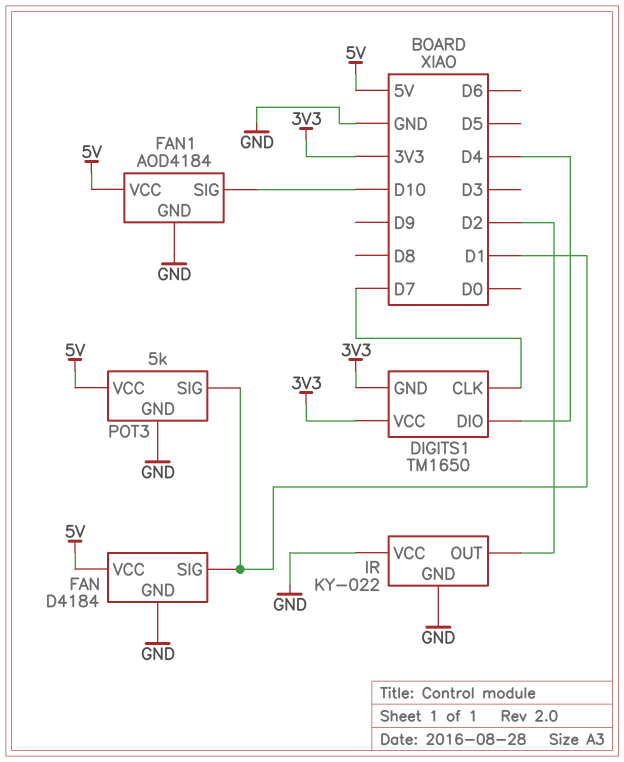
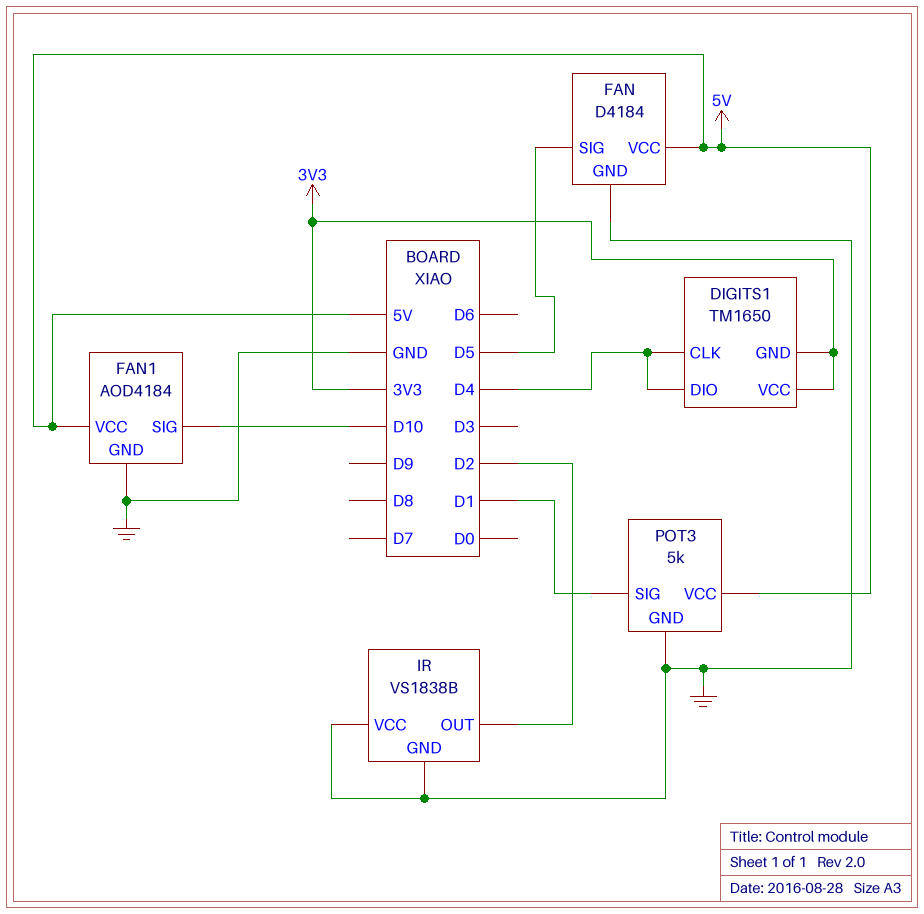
DIGITS1 pin CLK: D7 -> D4
FAN pin SIG: D1 -> D5
IR: KY-022 -> VS1838B

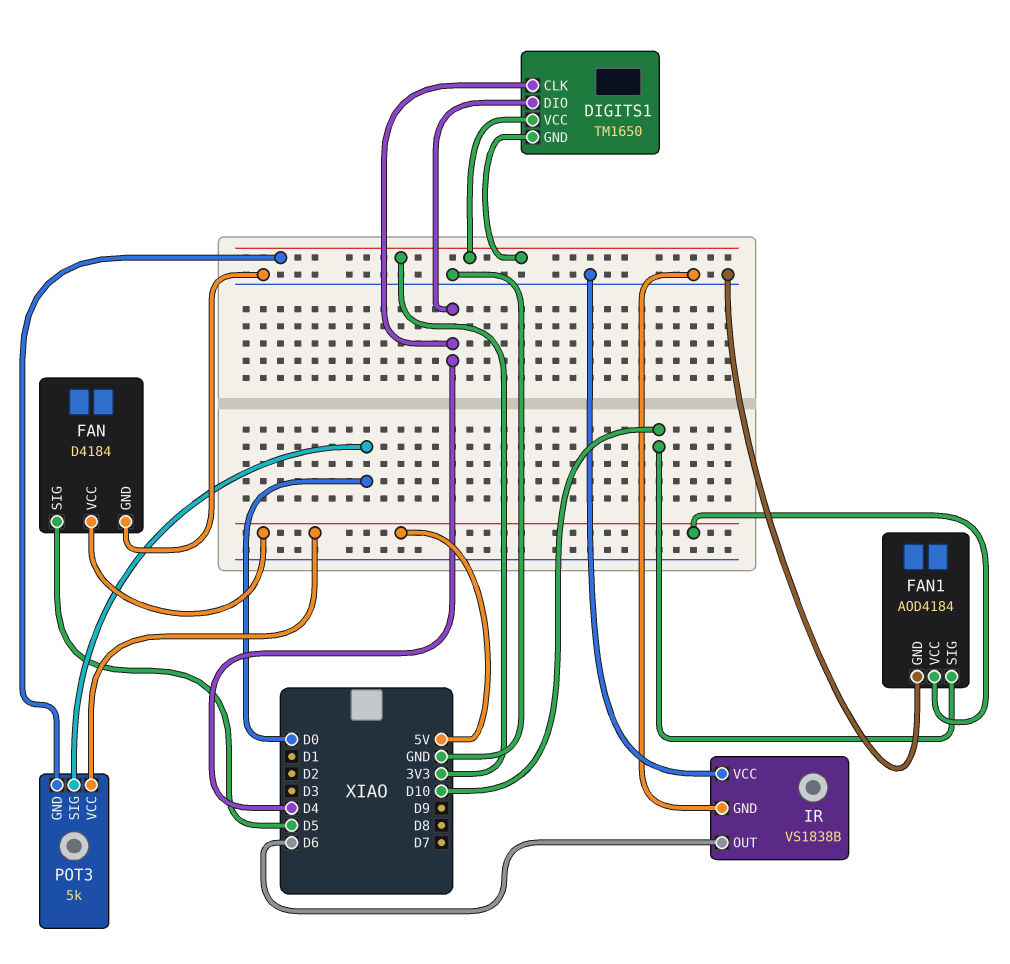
IR pin OUT: D2 -> D6
POT3 pin GND: GND -> 3V3
POT3 pin SIG: D1 -> D0

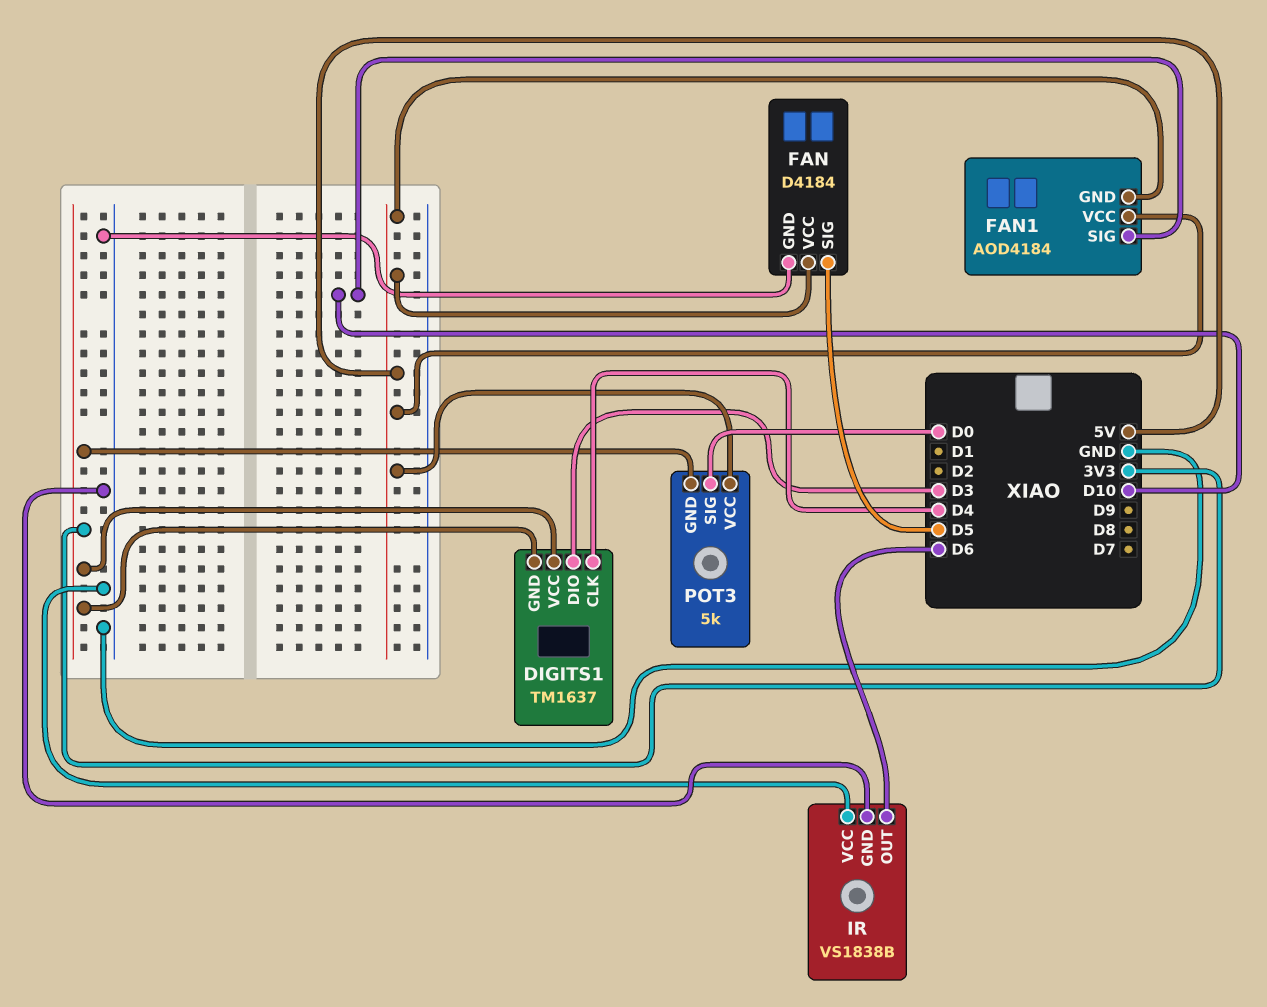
DIGITS1: TM1650 -> TM1637
DIGITS1 pin DIO: D4 -> D3
FAN1 pin GND: GND -> 5V

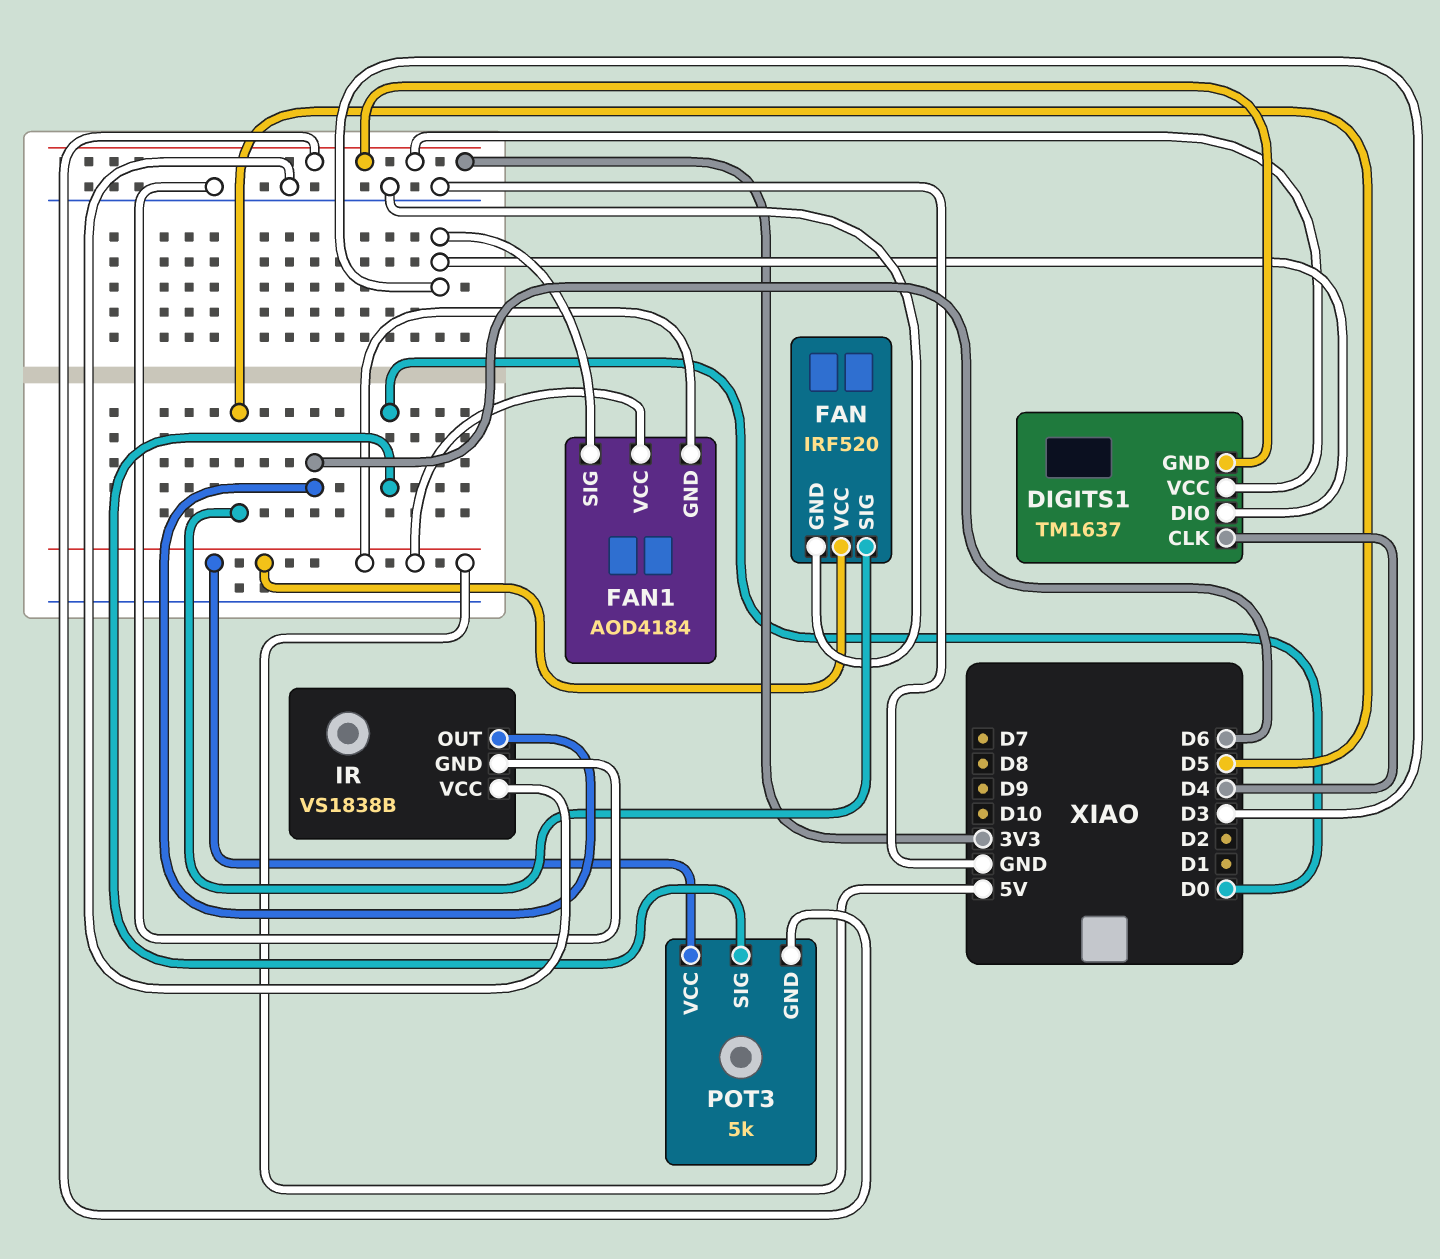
FAN: D4184 -> IRF520
FAN1 pin SIG: D10 -> D3

